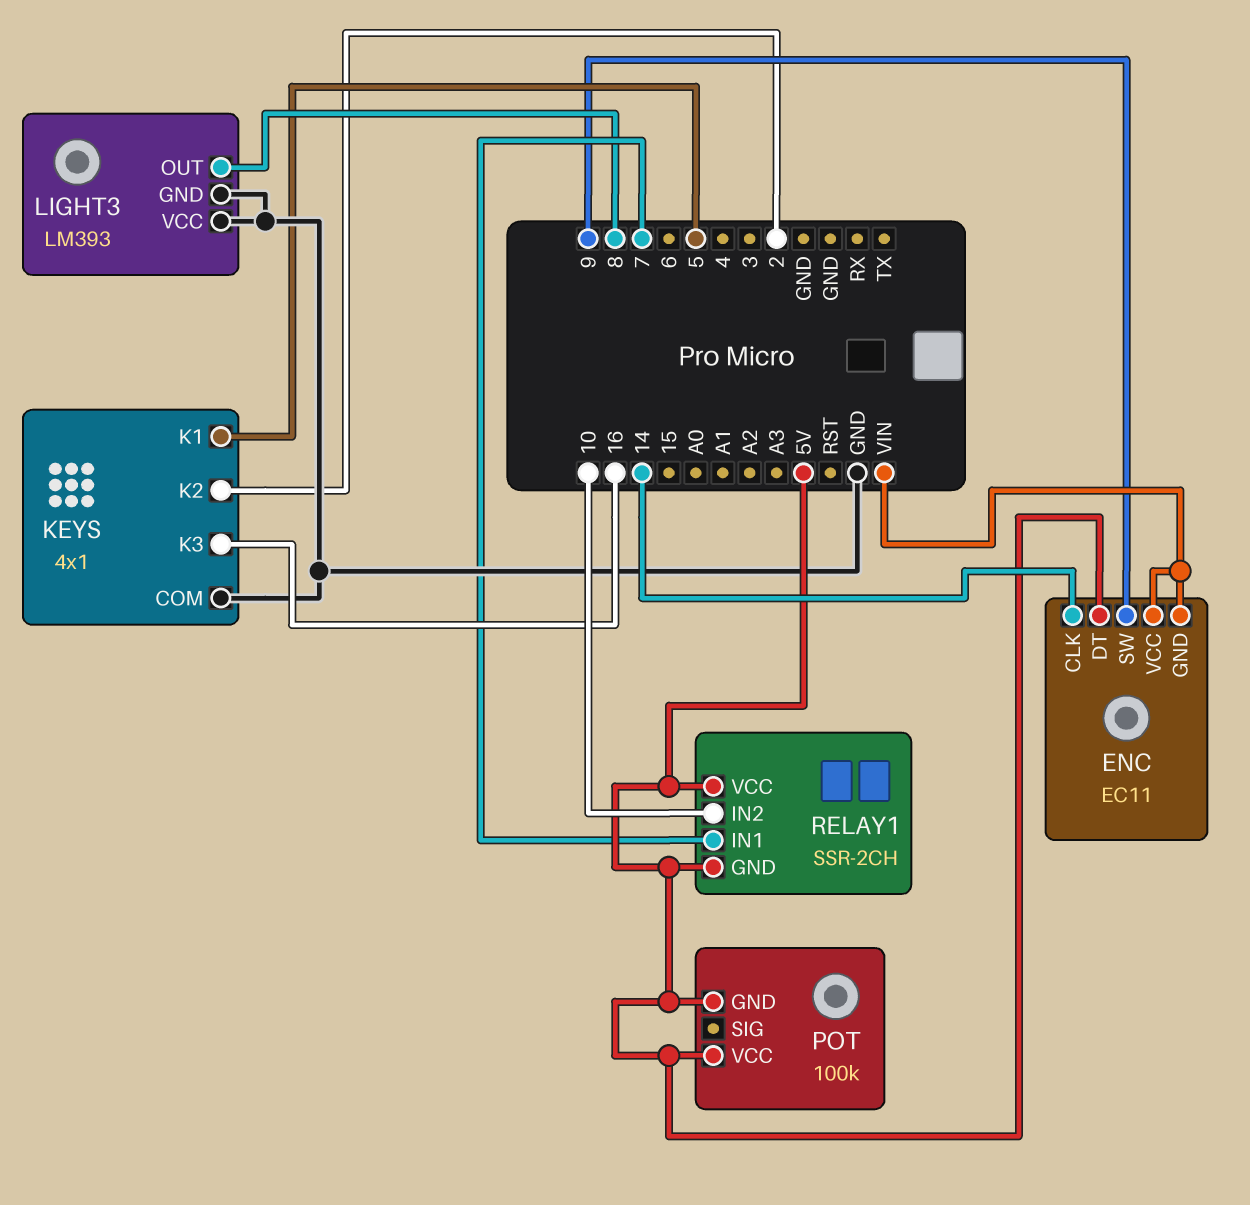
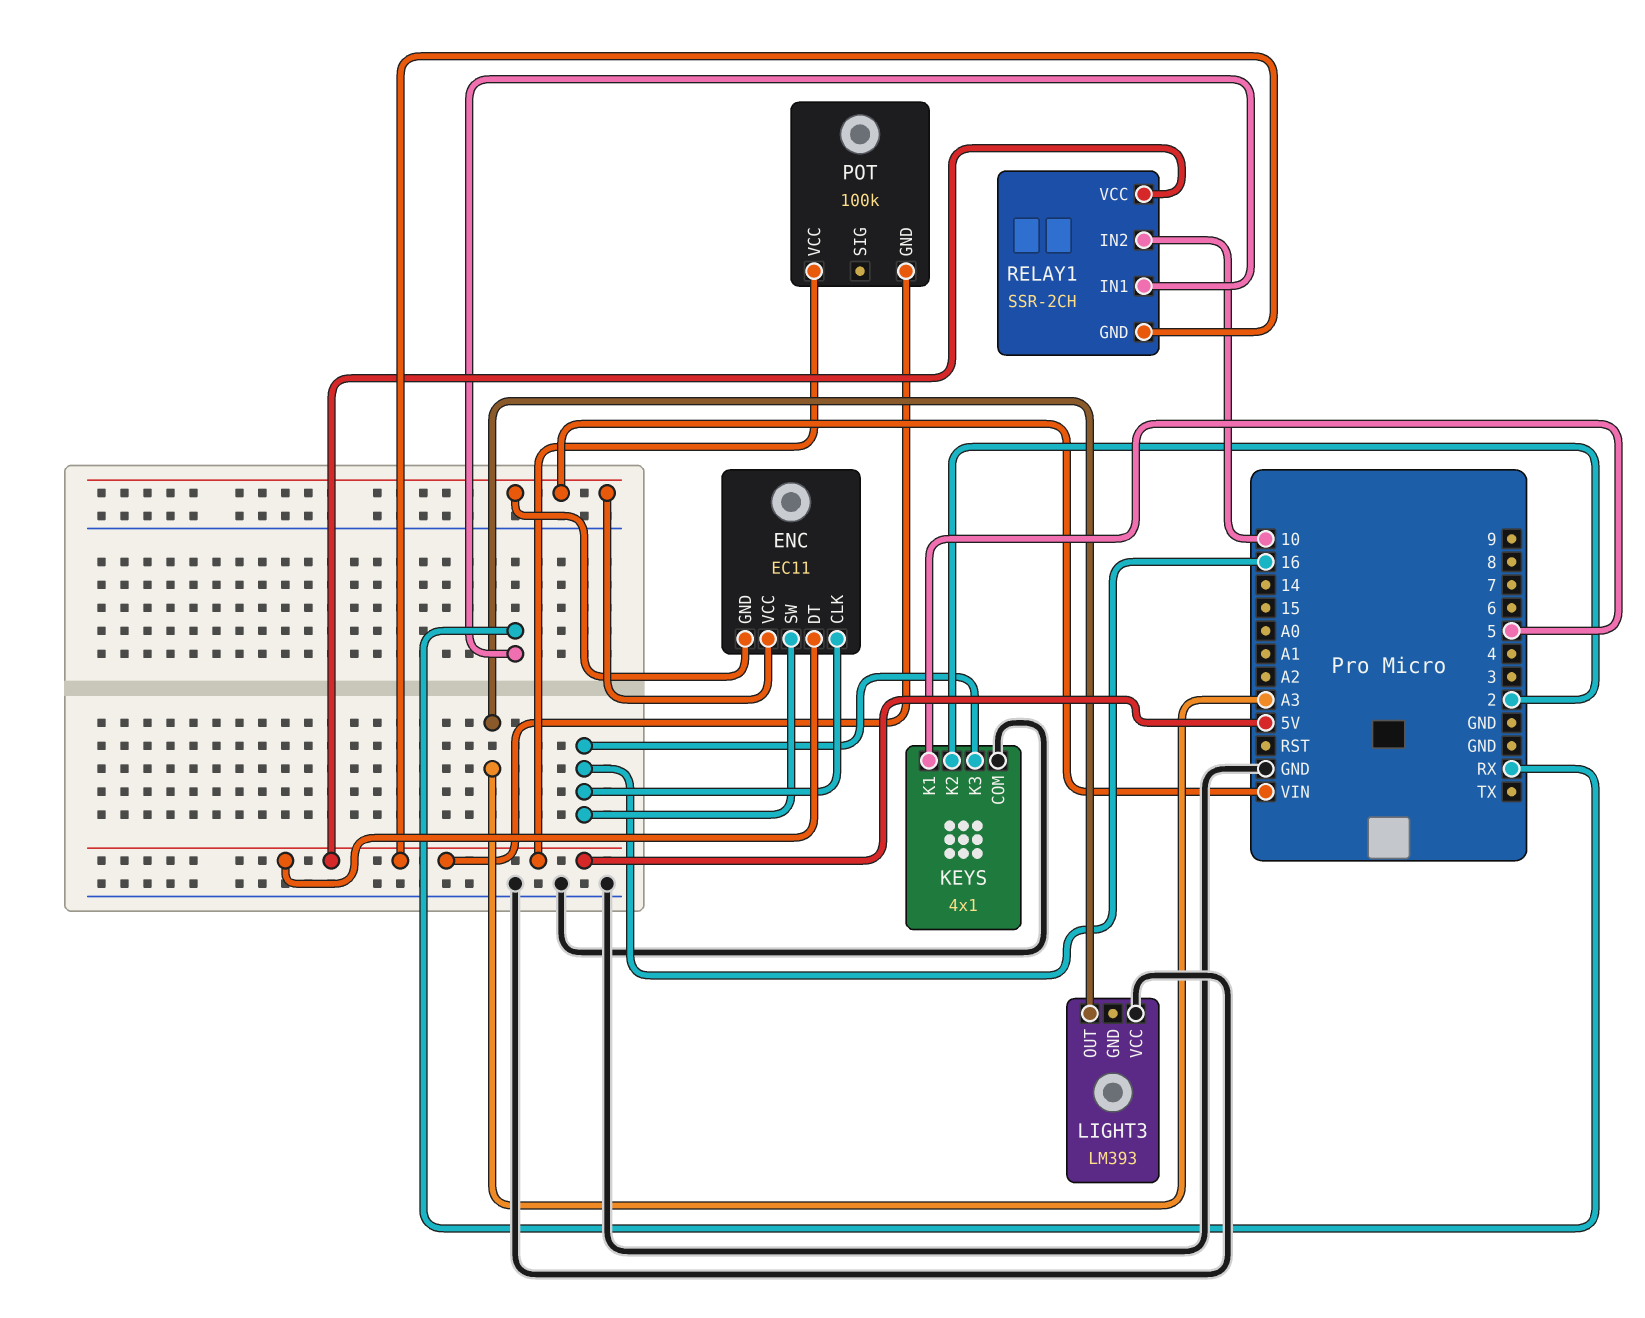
ENC pin CLK: 14 -> 16
ENC pin SW: 9 -> 16
LIGHT3 pin GND: GND -> none
LIGHT3 pin OUT: 8 -> A3
RELAY1 pin IN1: 7 -> RX

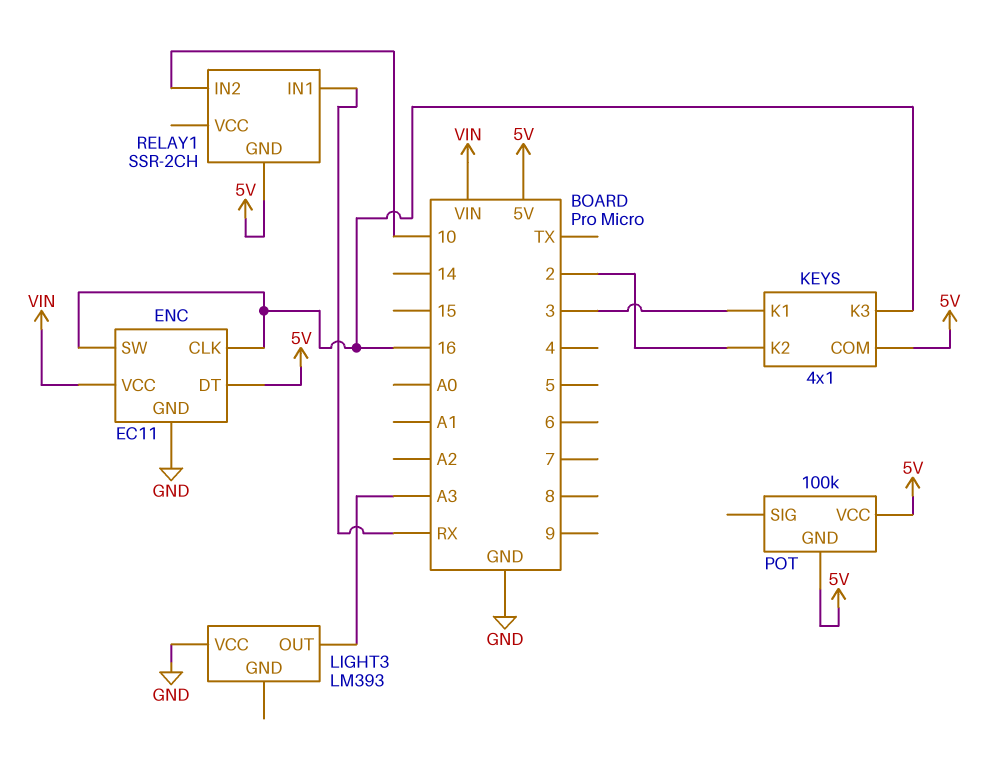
ENC pin GND: VIN -> GND
KEYS pin COM: GND -> 5V
KEYS pin K1: 5 -> 3
RELAY1 pin VCC: 5V -> none

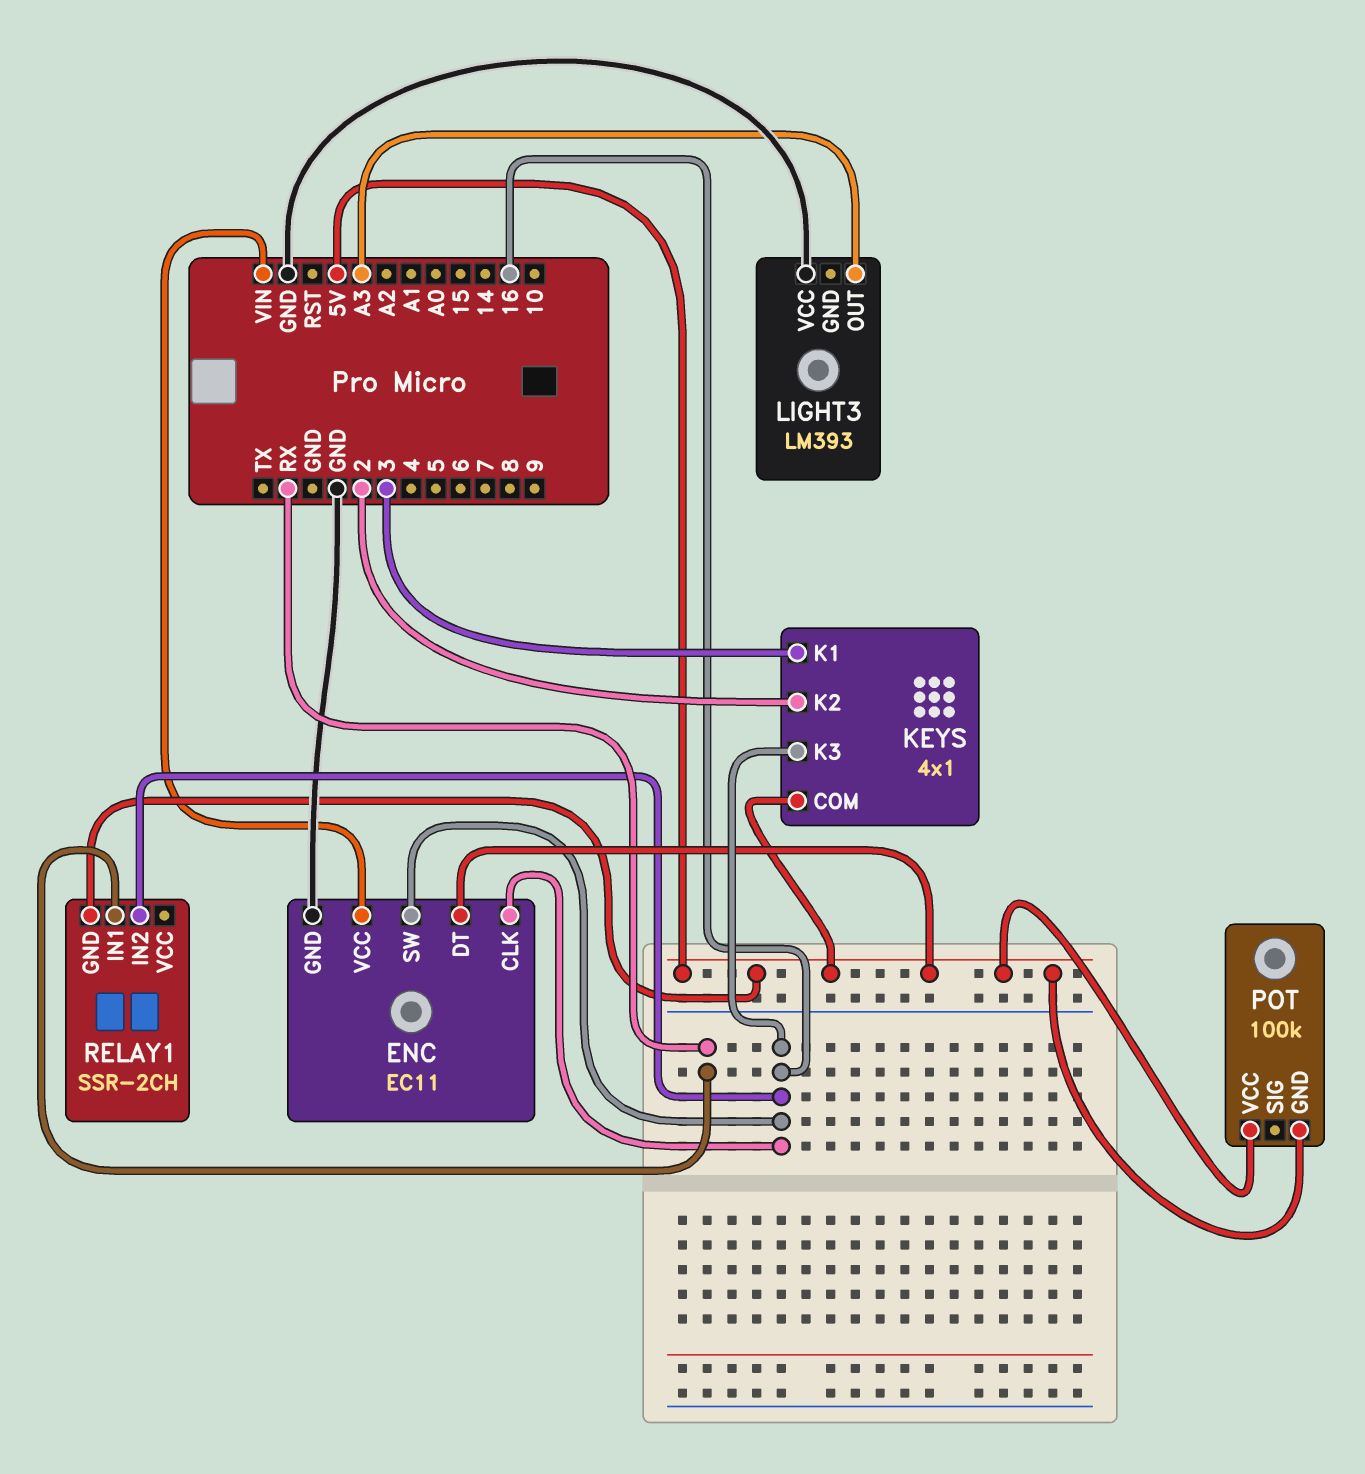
RELAY1 pin IN2: 10 -> 16

